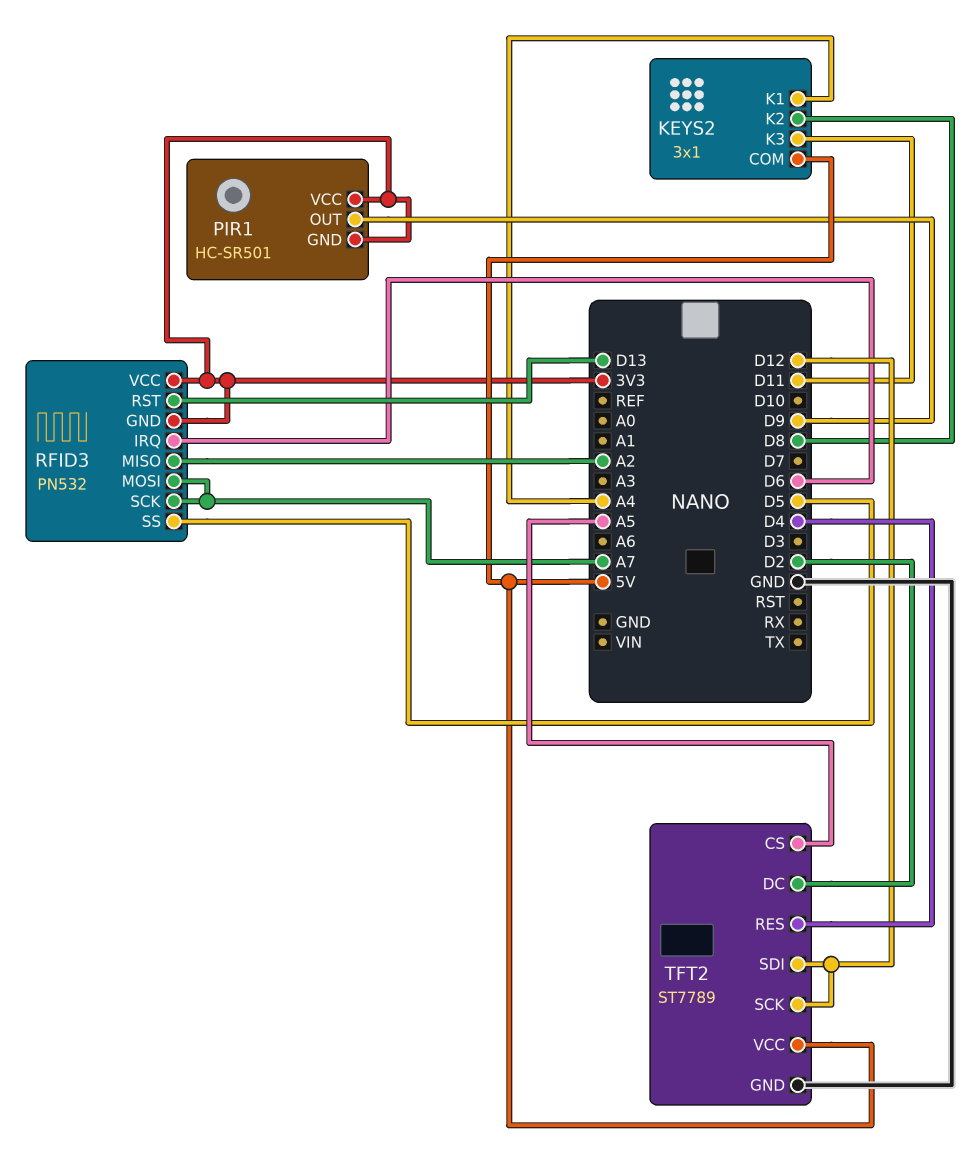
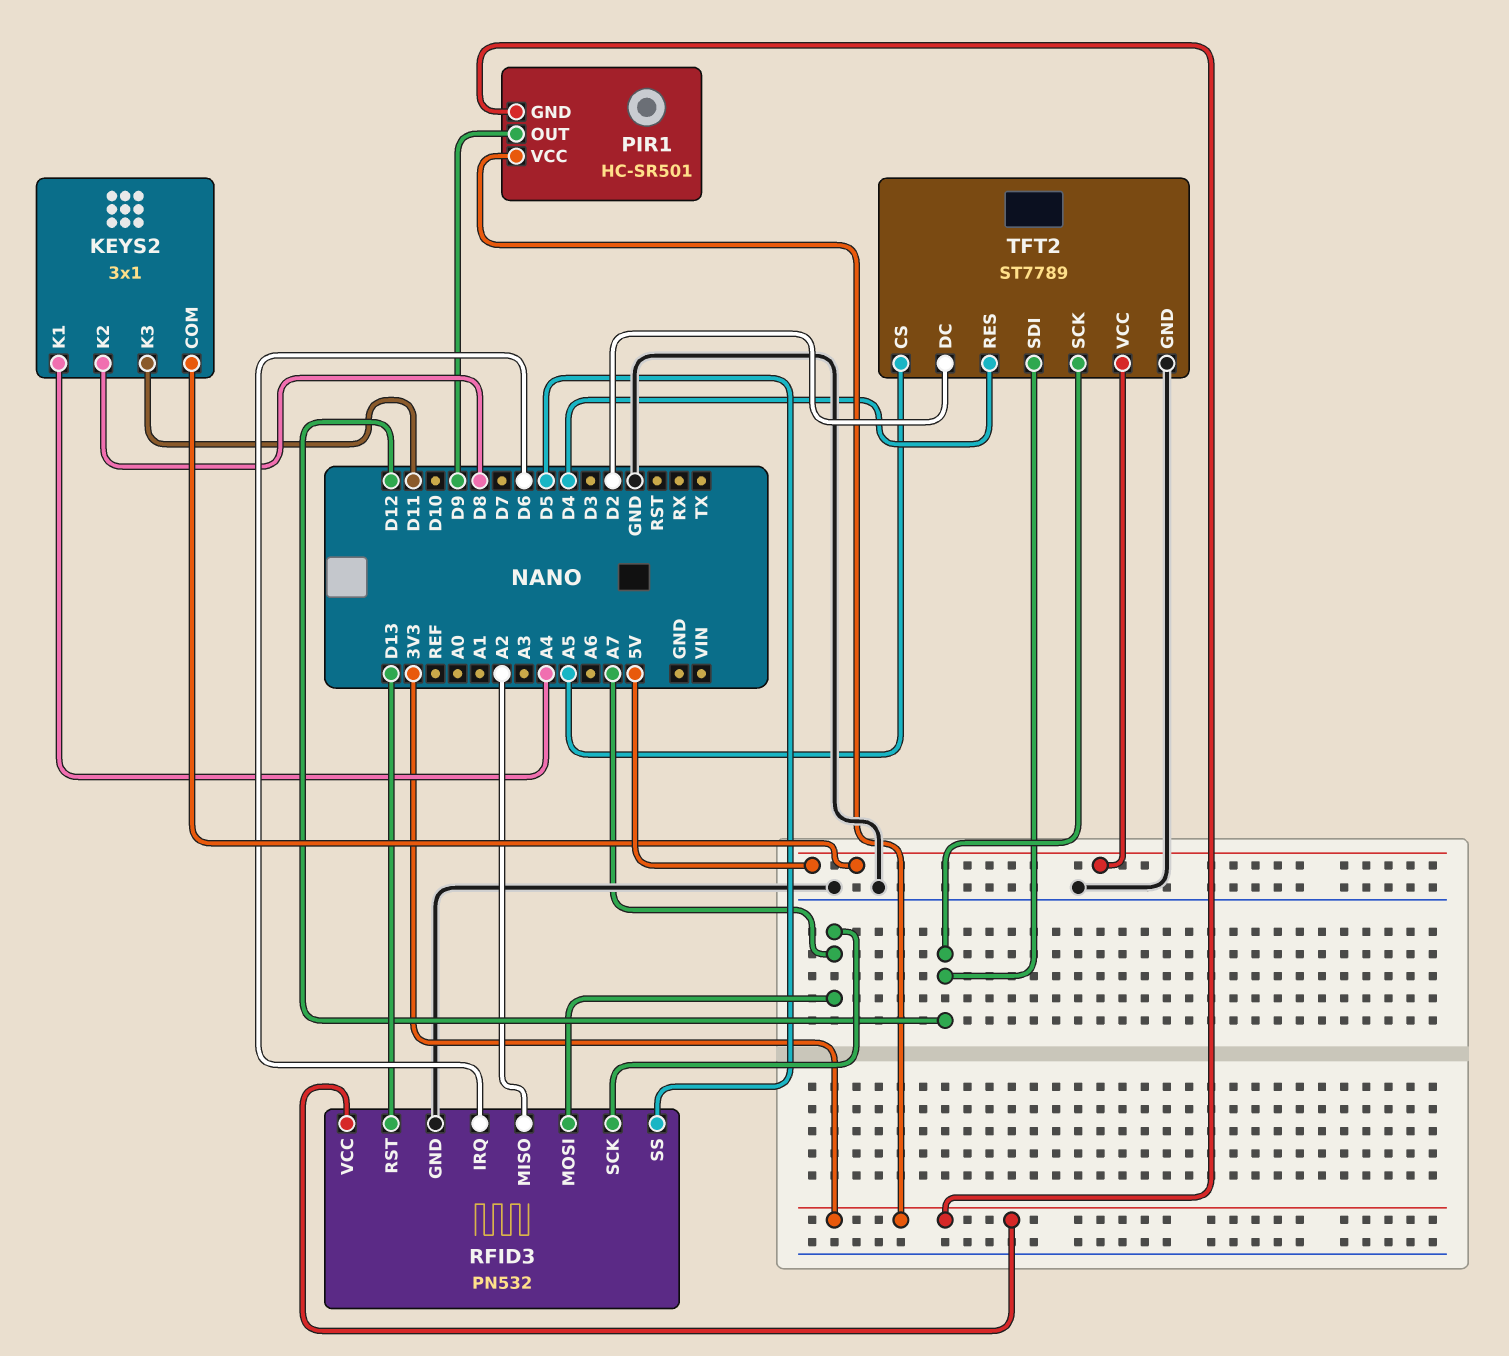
RFID3 pin GND: 3V3 -> GND

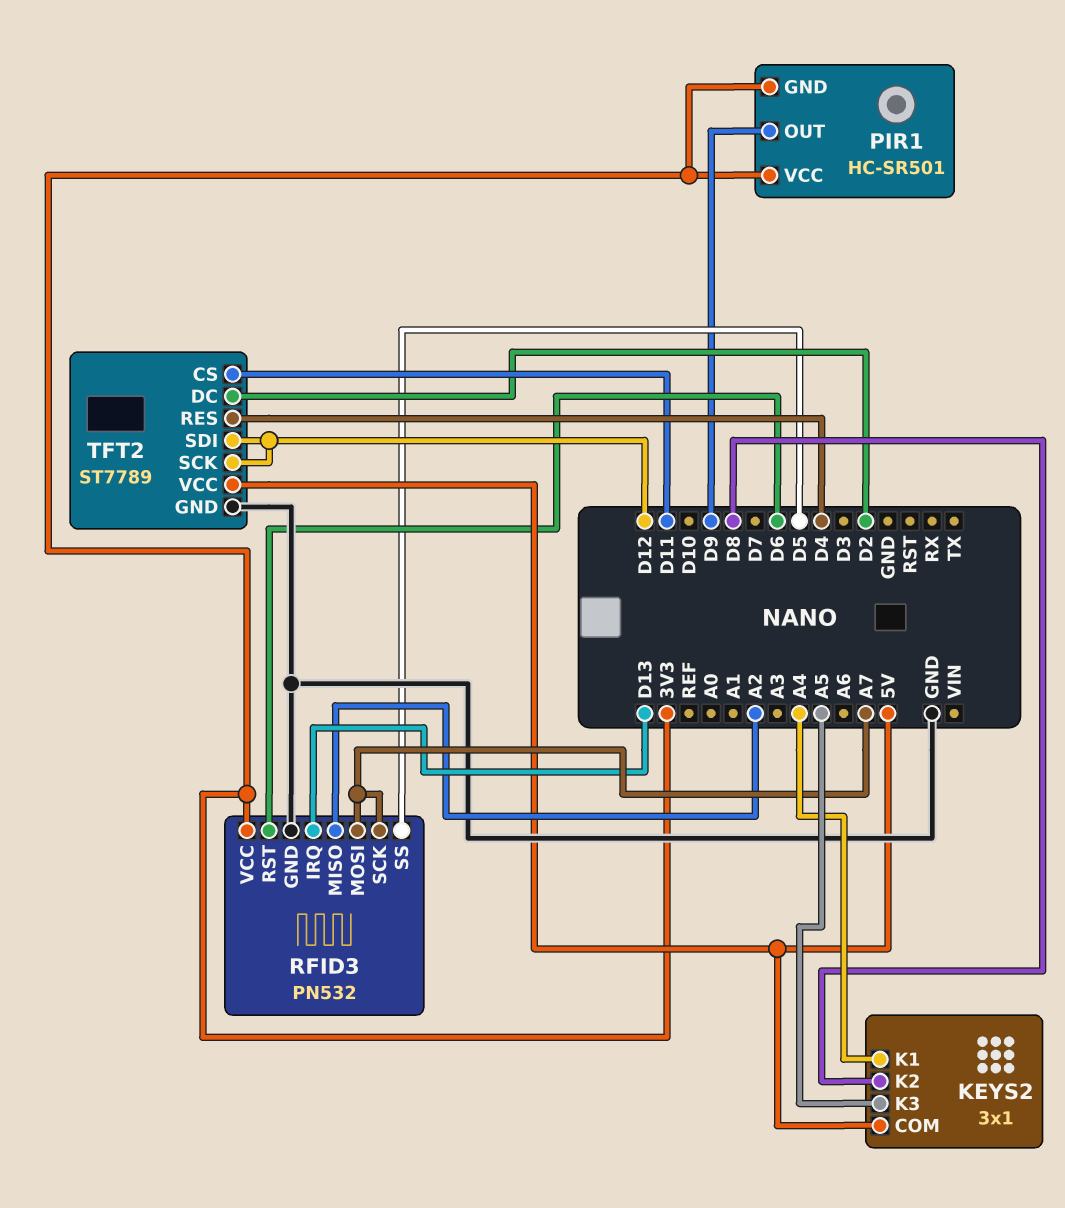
KEYS2 pin K3: D11 -> A5
RFID3 pin IRQ: D6 -> D13
RFID3 pin RST: D13 -> D6
TFT2 pin CS: A5 -> D11

